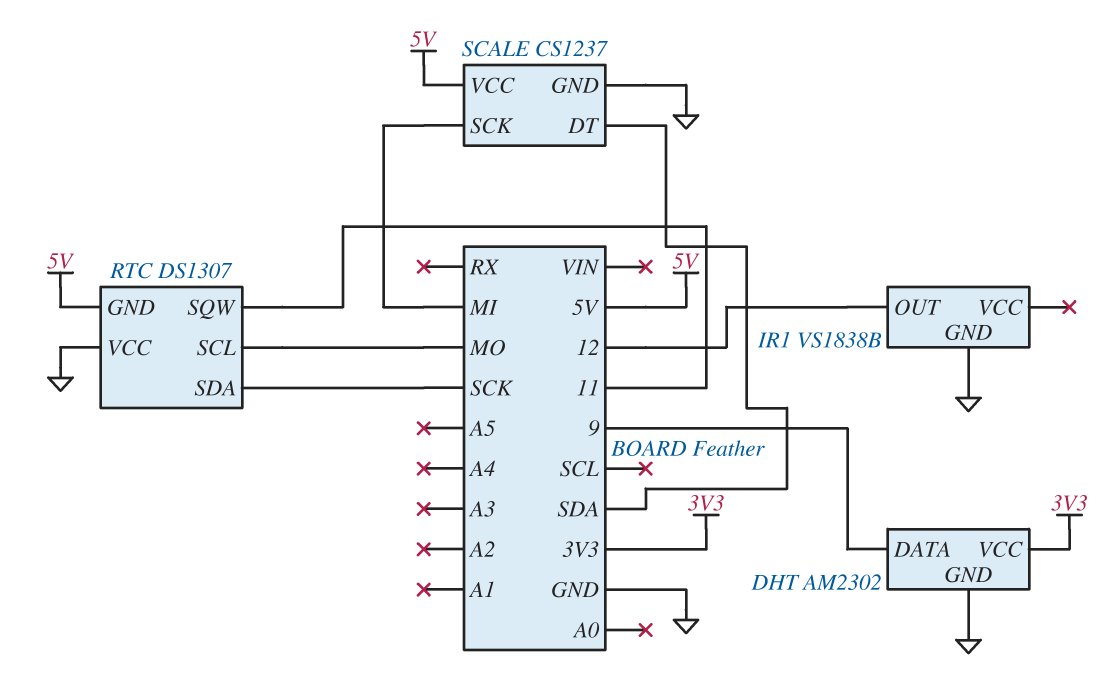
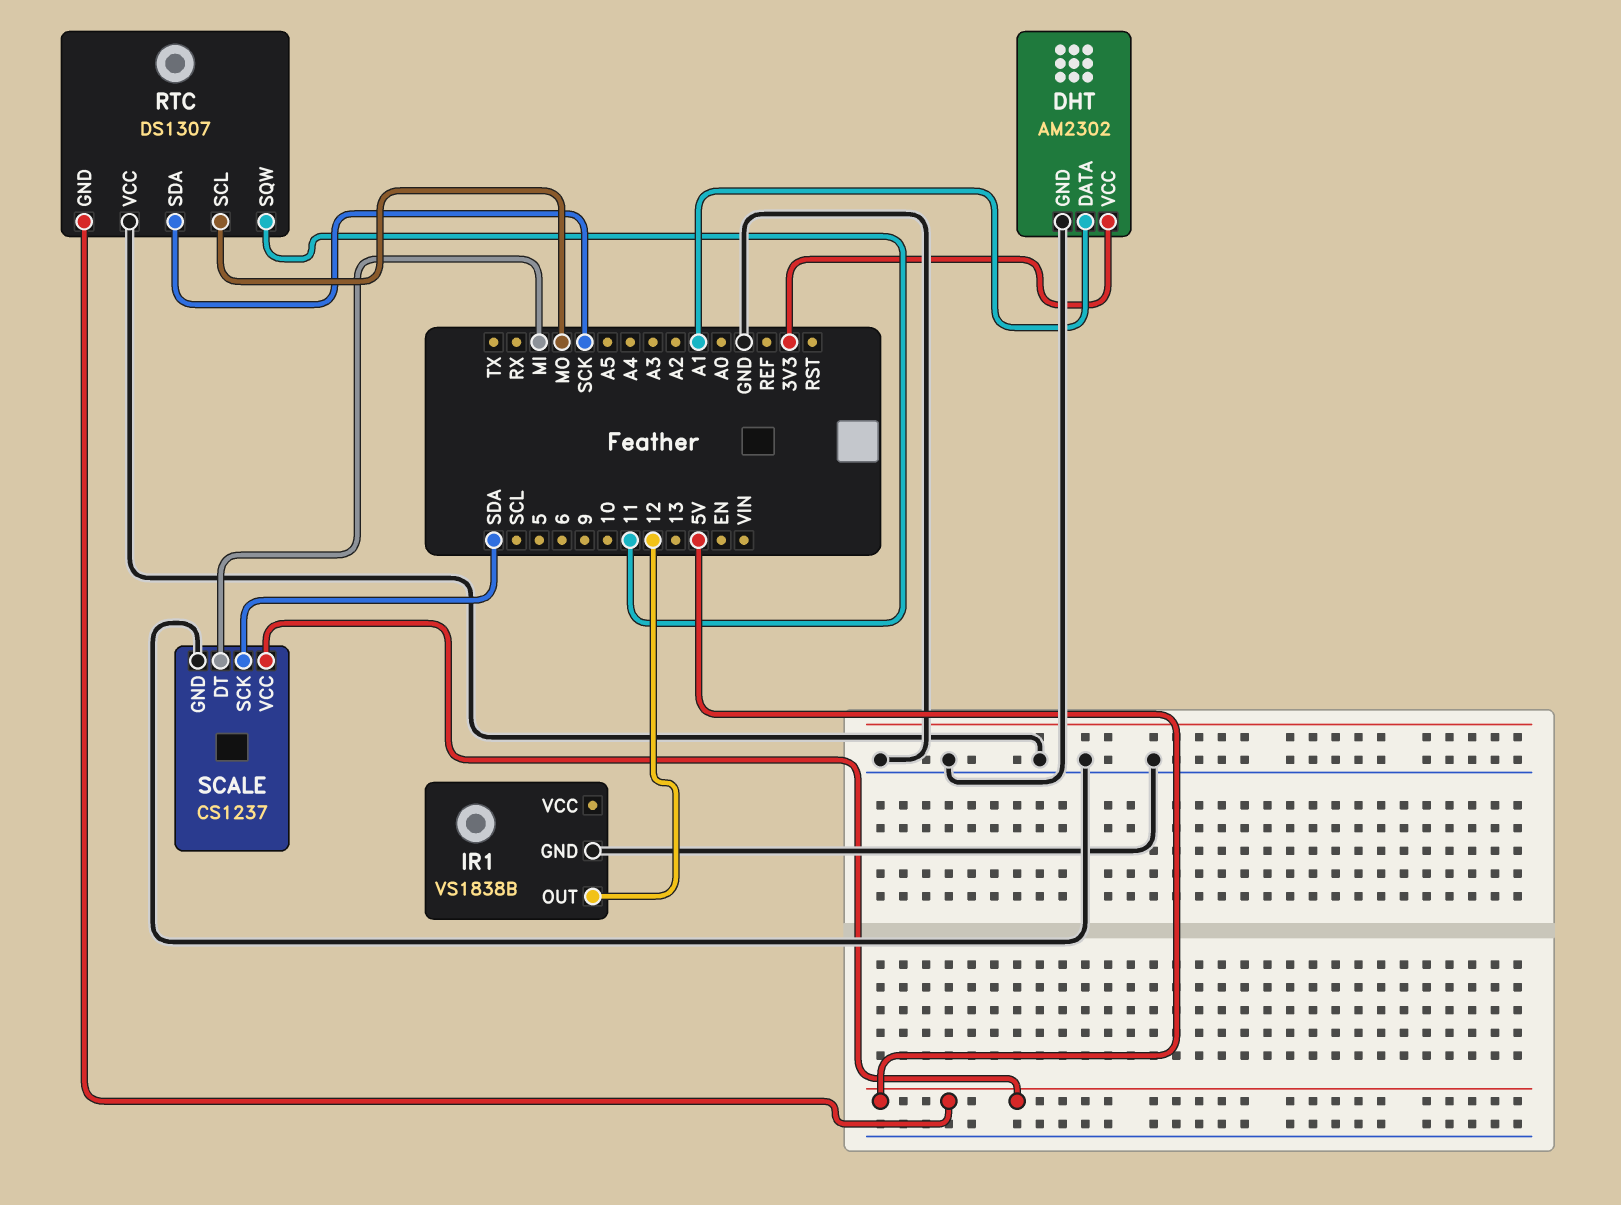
DHT pin DATA: 9 -> A1
SCALE pin DT: SDA -> MI
SCALE pin SCK: MI -> SDA

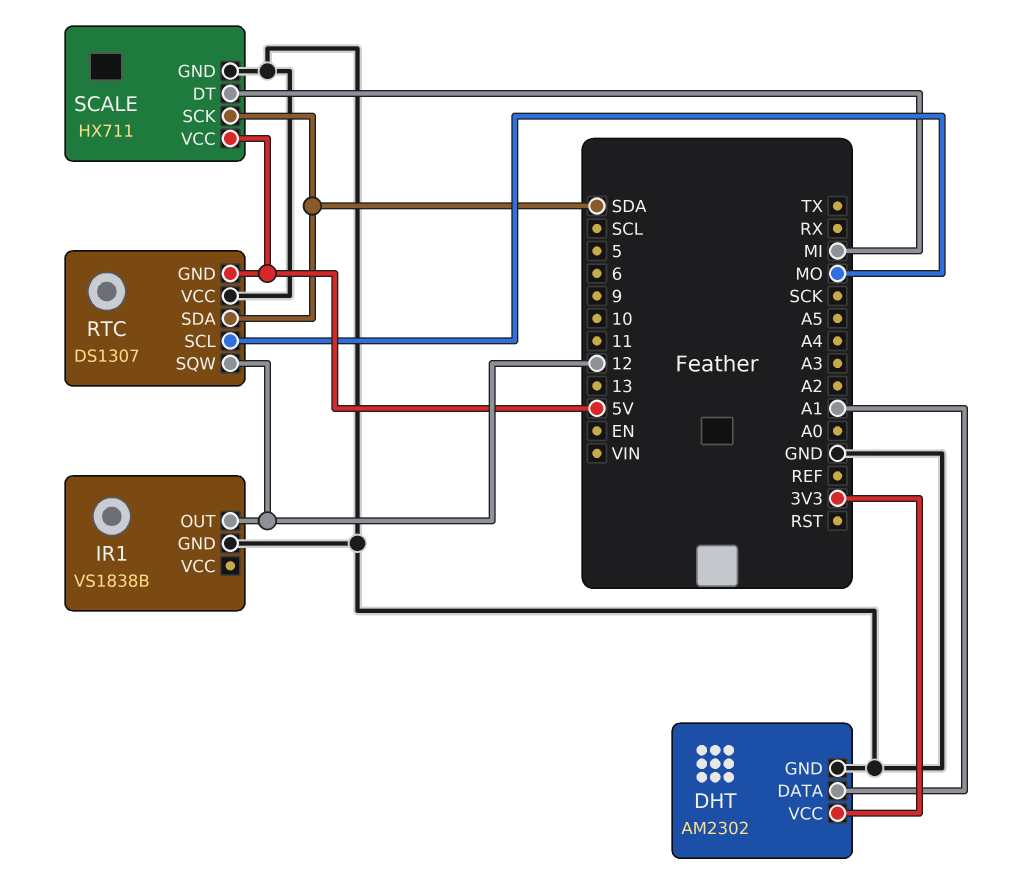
RTC pin SDA: SCK -> SDA
RTC pin SQW: 11 -> 12
SCALE: CS1237 -> HX711

